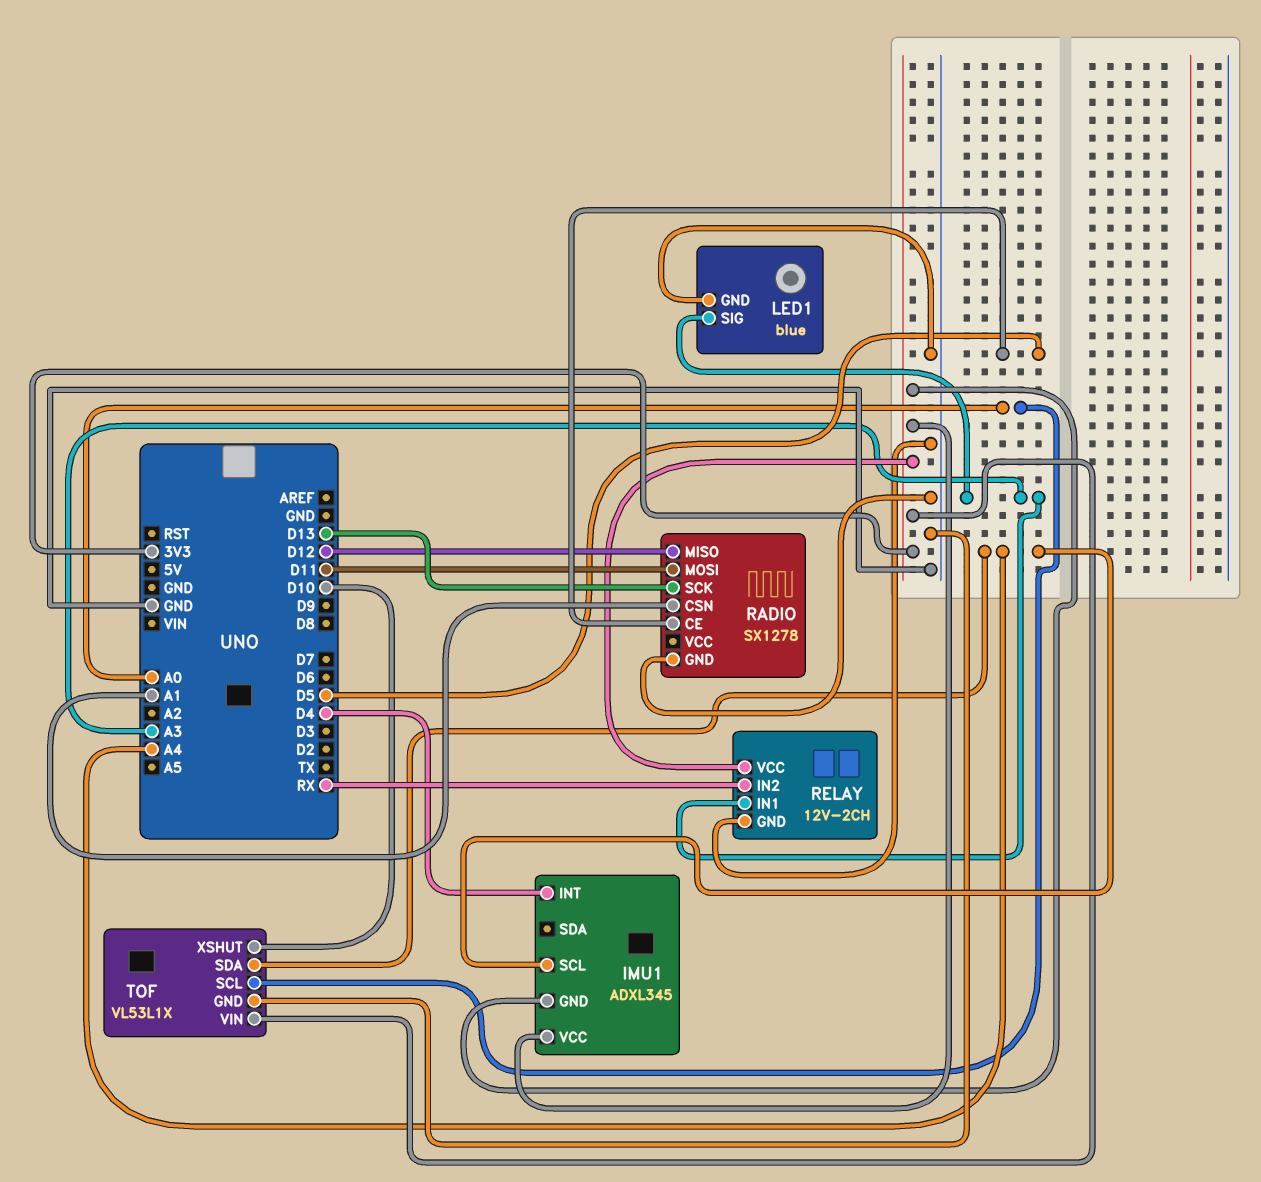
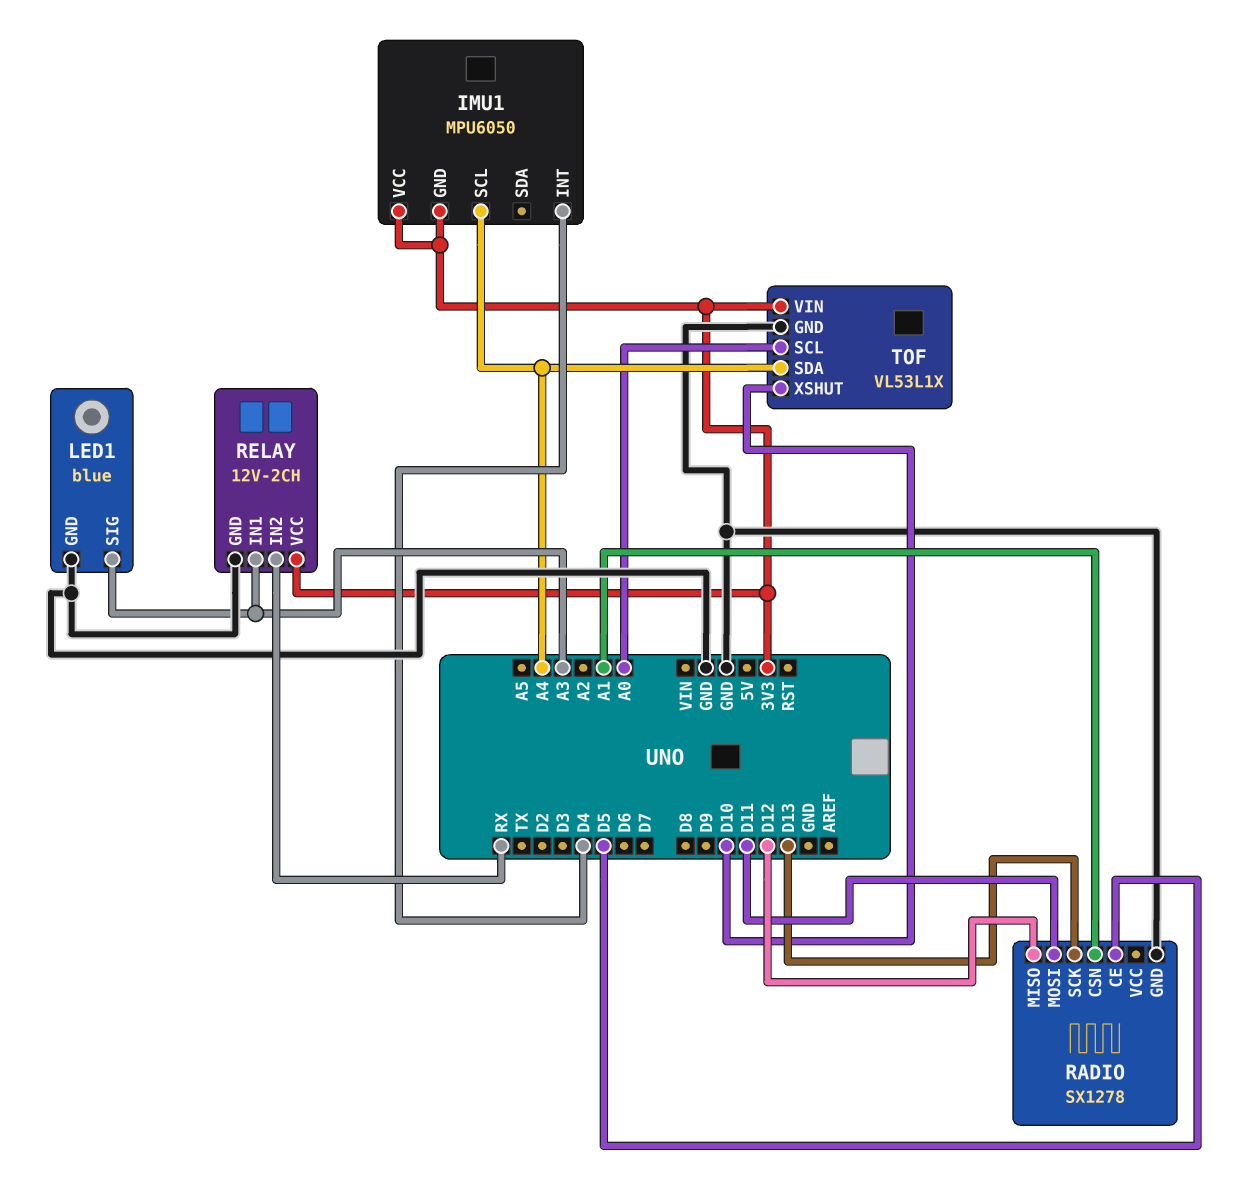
IMU1: ADXL345 -> MPU6050

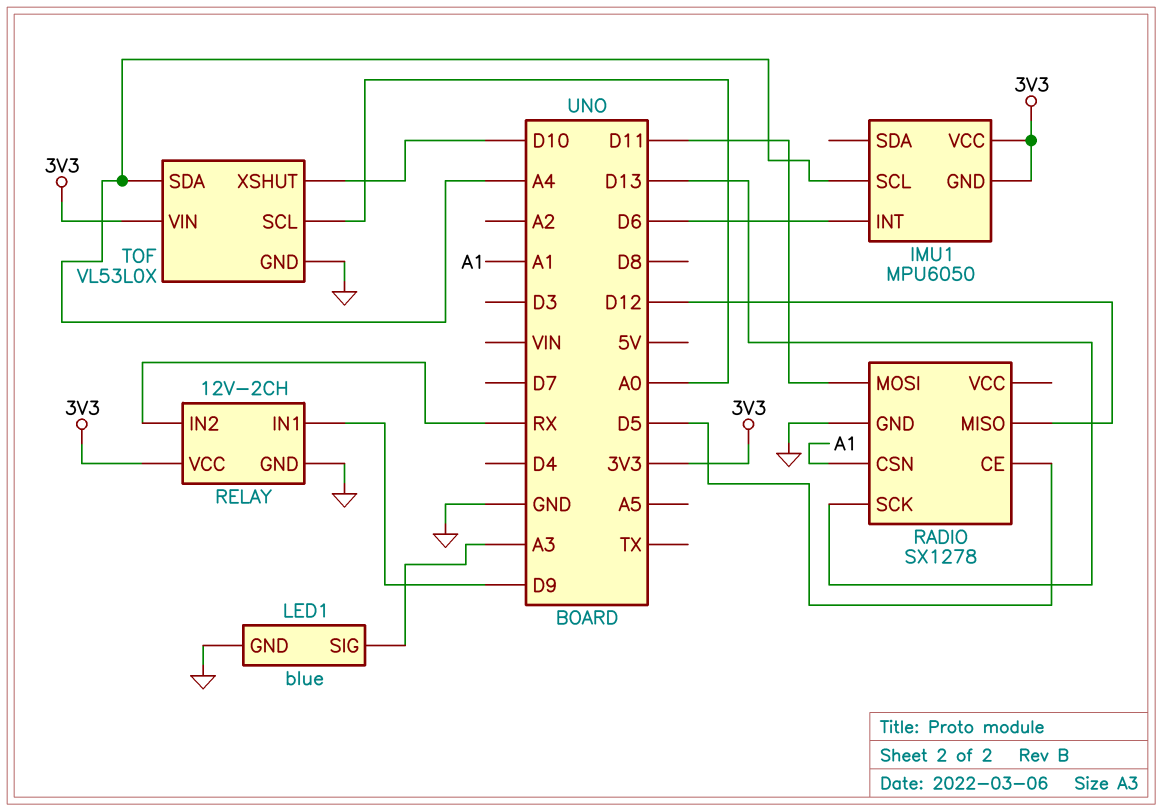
IMU1 pin INT: D4 -> D6
RELAY pin IN1: A3 -> D9
TOF: VL53L1X -> VL53L0X

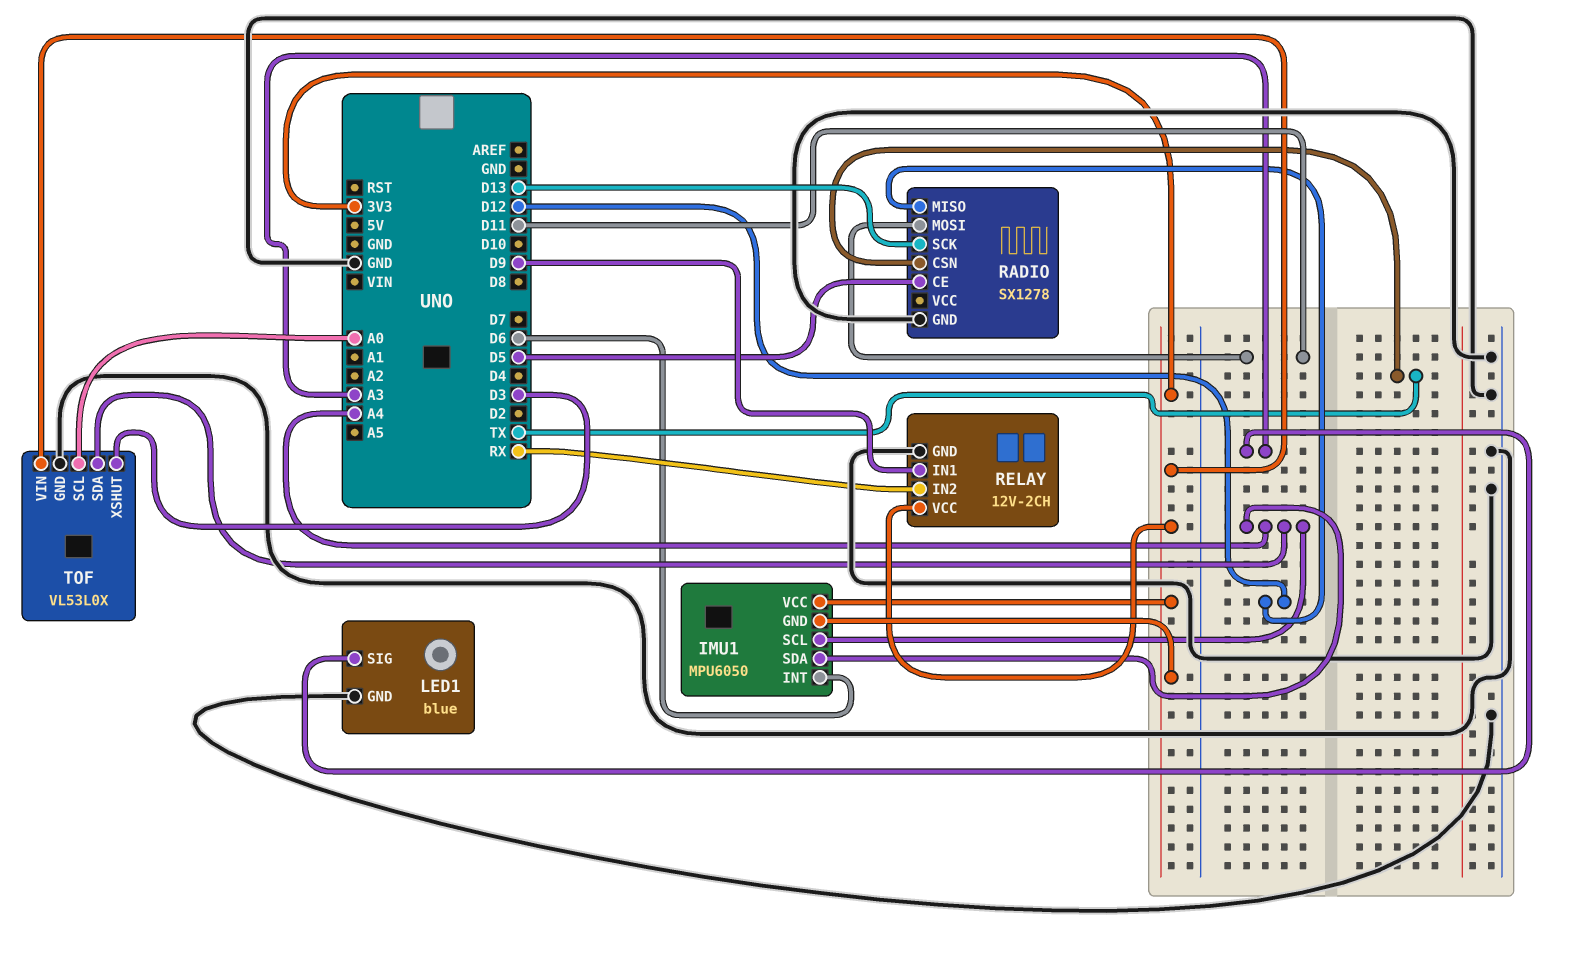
IMU1 pin SDA: none -> A4
RADIO pin CSN: A1 -> TX
TOF pin XSHUT: D10 -> D3

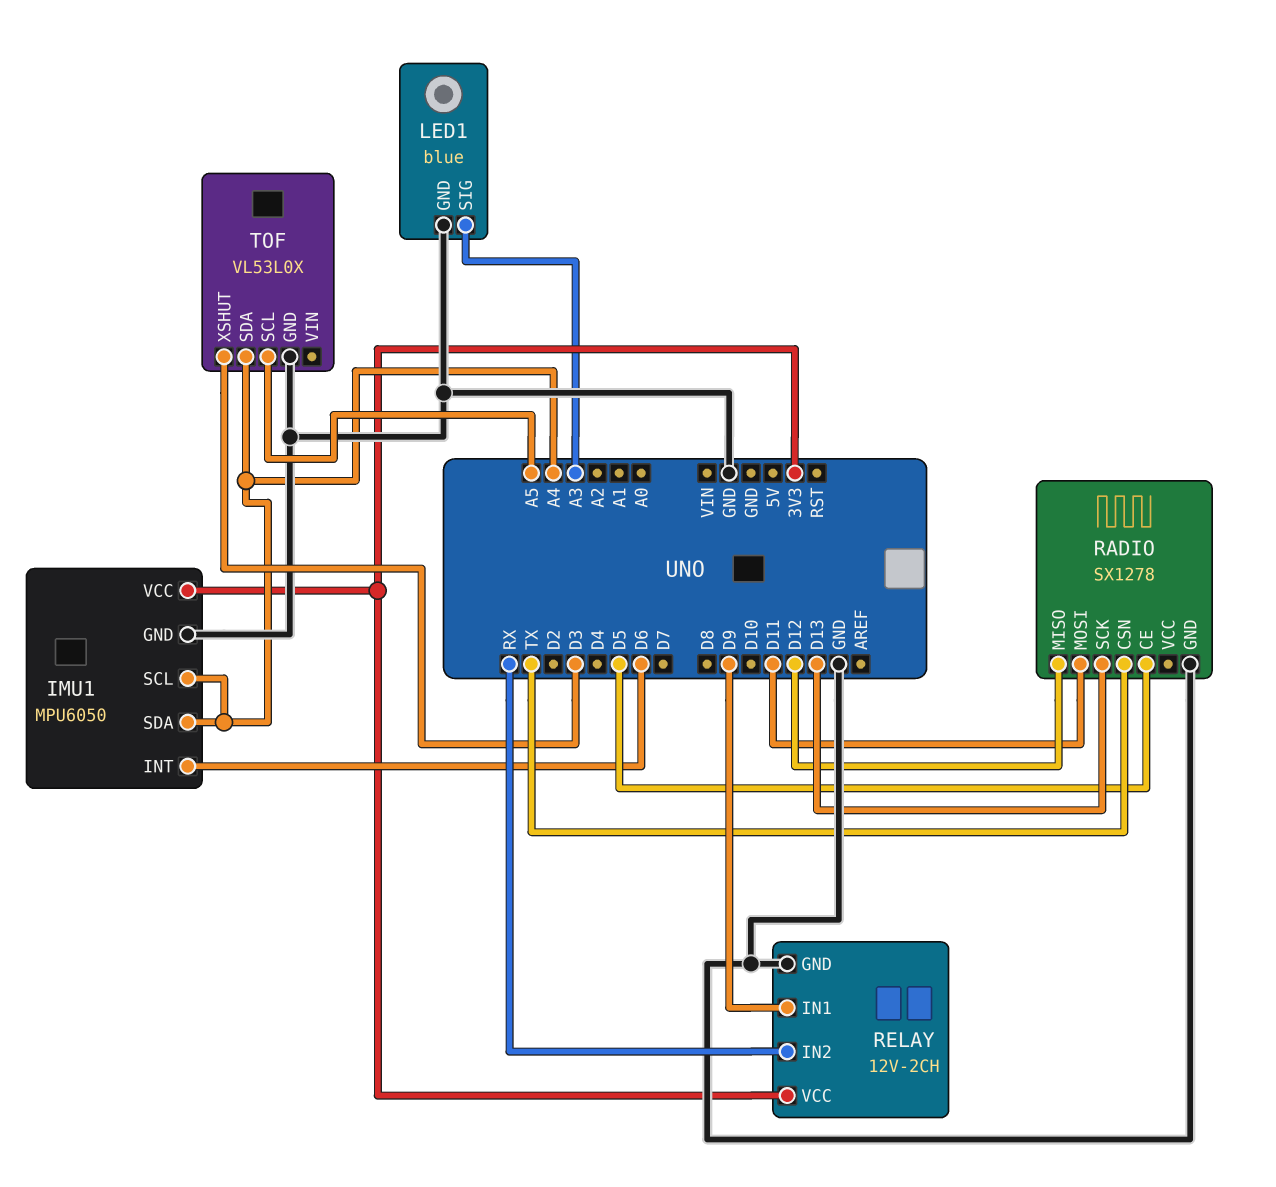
IMU1 pin GND: 3V3 -> GND
TOF pin SCL: A0 -> A5
TOF pin VIN: 3V3 -> none

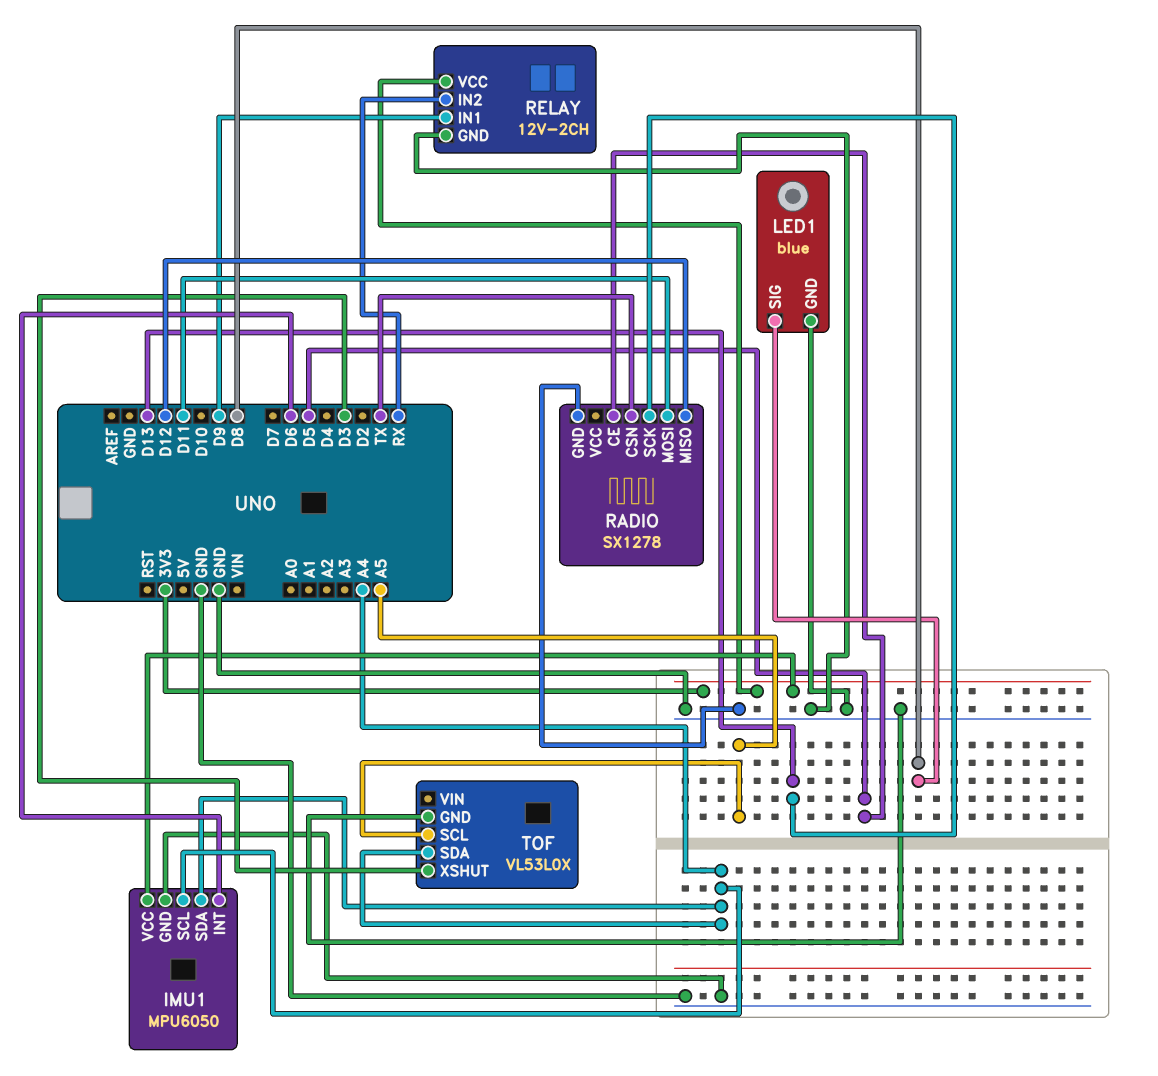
LED1 pin SIG: A3 -> D8

